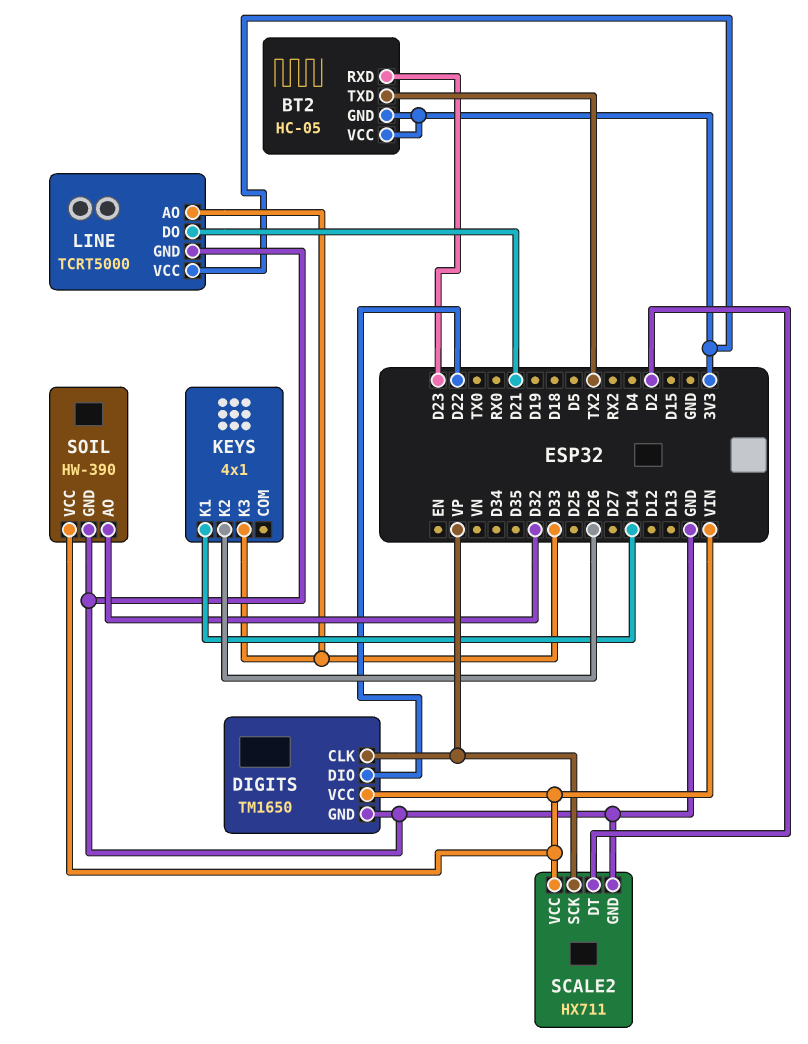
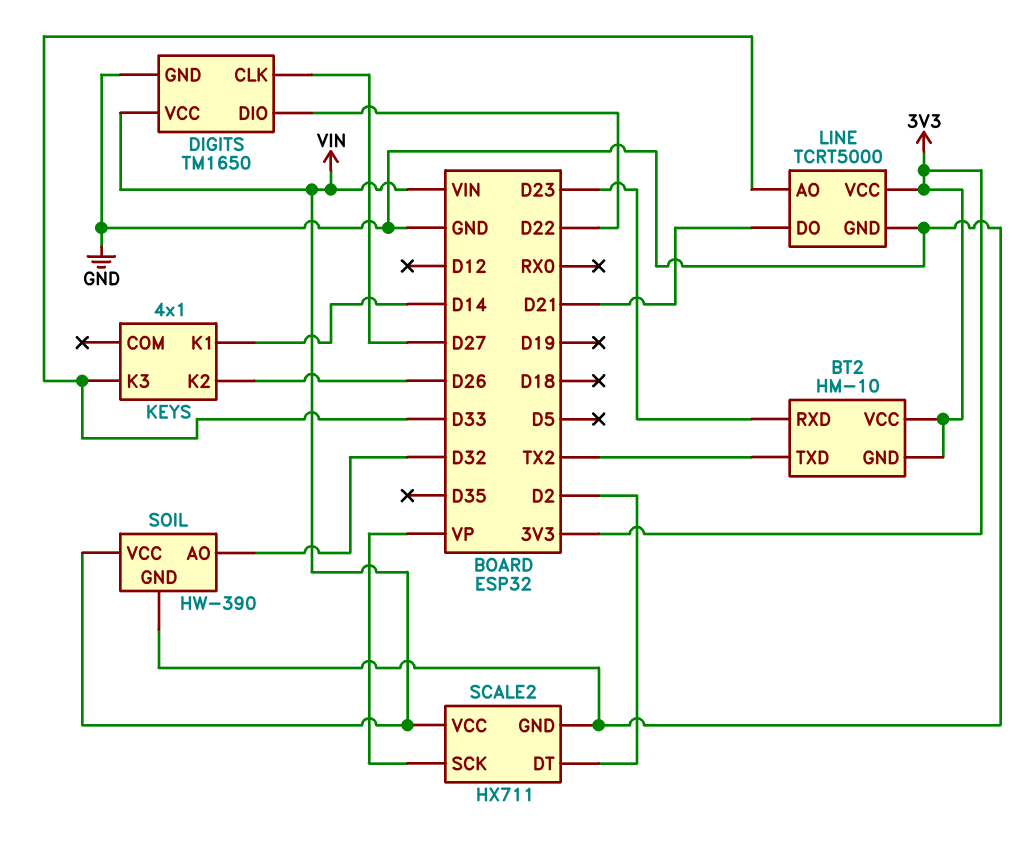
BT2: HC-05 -> HM-10
DIGITS pin CLK: VP -> D27

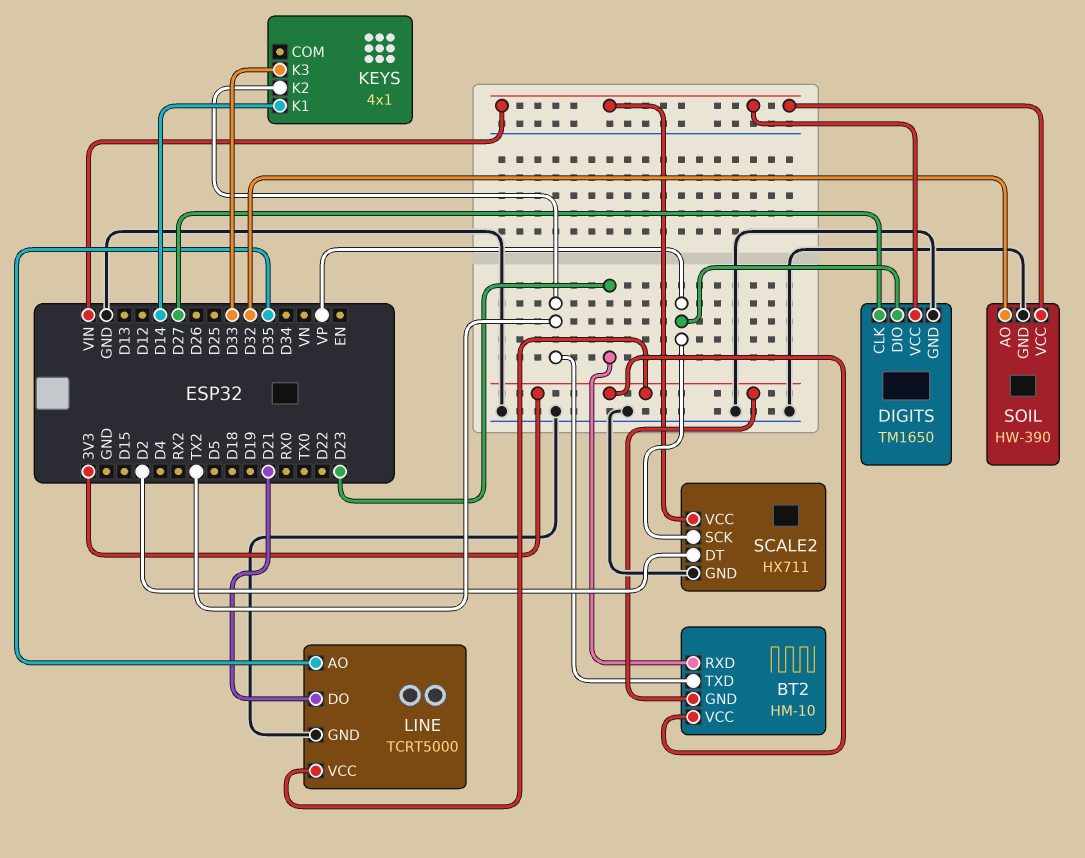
DIGITS pin DIO: D22 -> VP
KEYS pin K2: D26 -> TX2
LINE pin AO: D33 -> D35

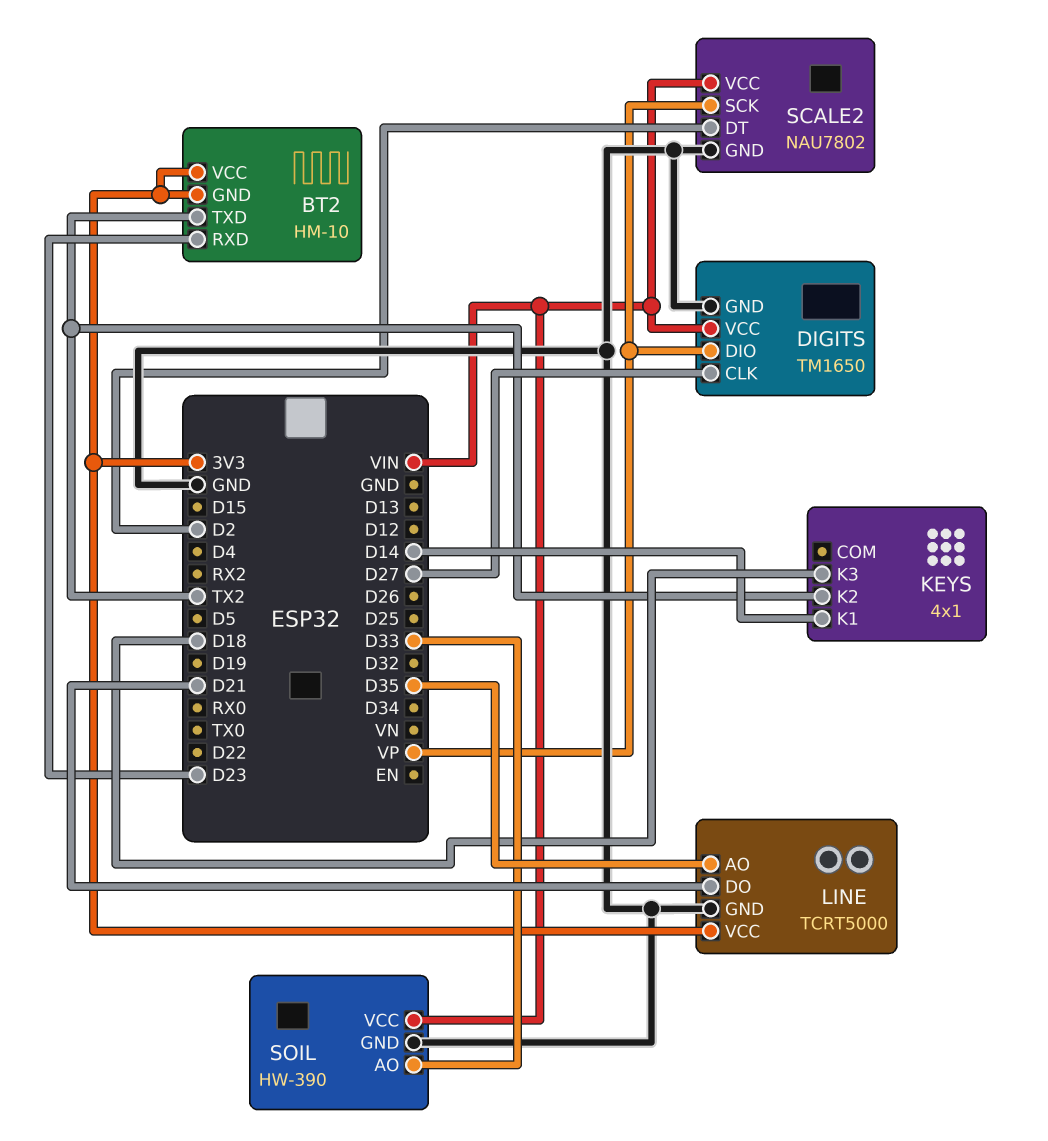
KEYS pin K3: D33 -> D18
SCALE2: HX711 -> NAU7802
SOIL pin AO: D32 -> D33

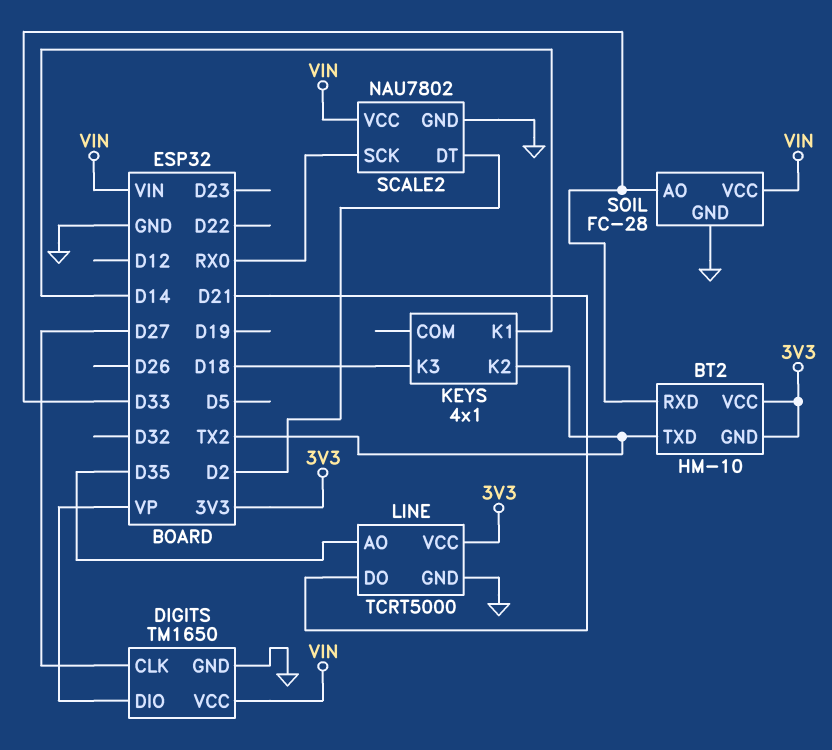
BT2 pin RXD: D23 -> D33
SCALE2 pin SCK: VP -> RX0
SOIL: HW-390 -> FC-28

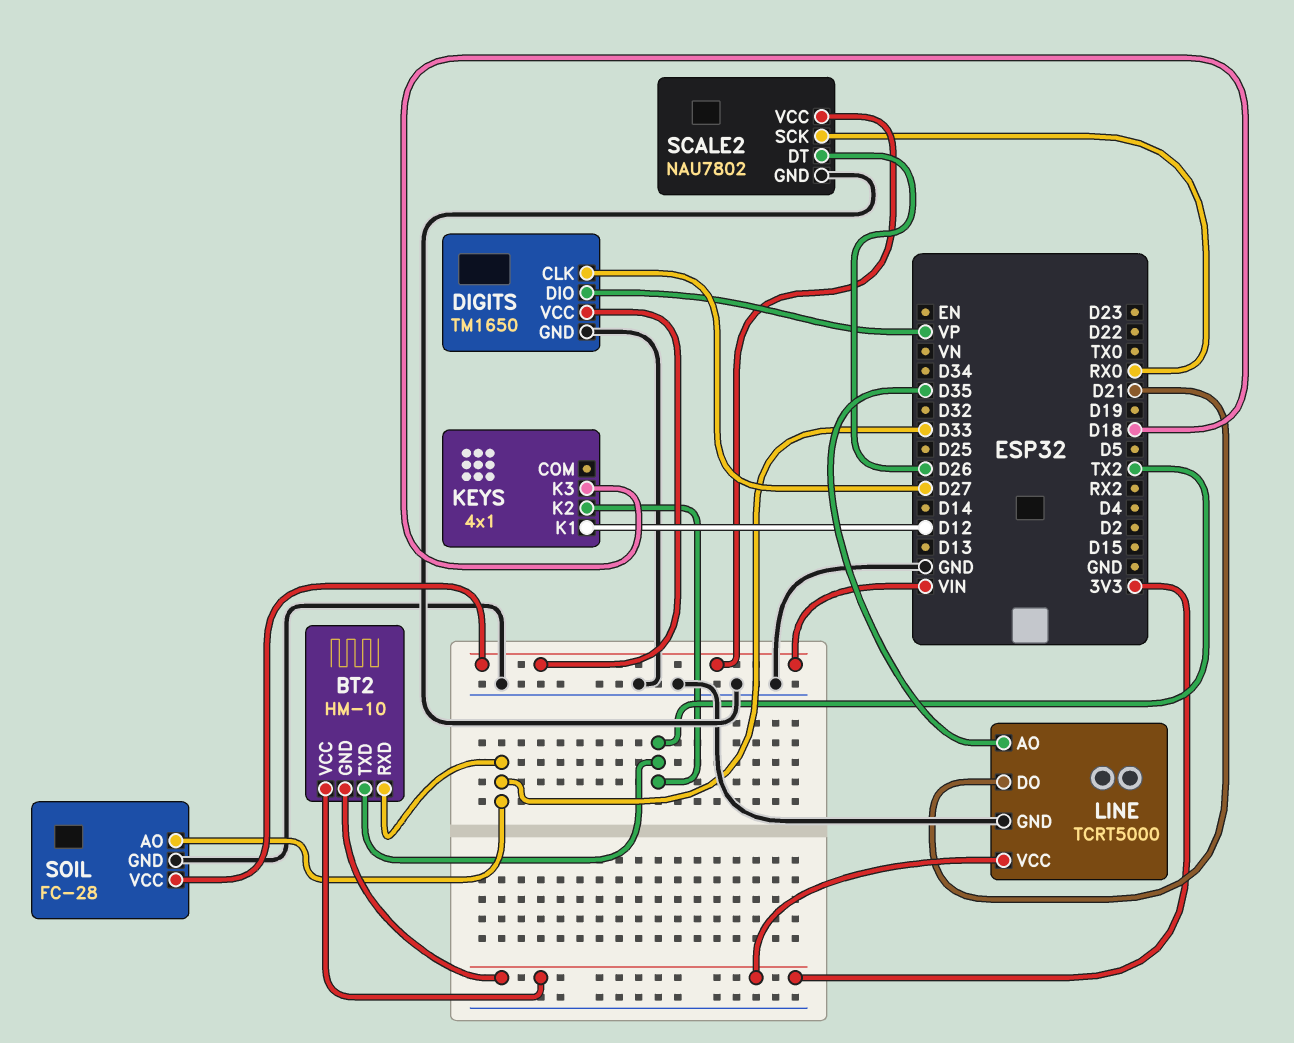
KEYS pin K1: D14 -> D12
SCALE2 pin DT: D2 -> D26

